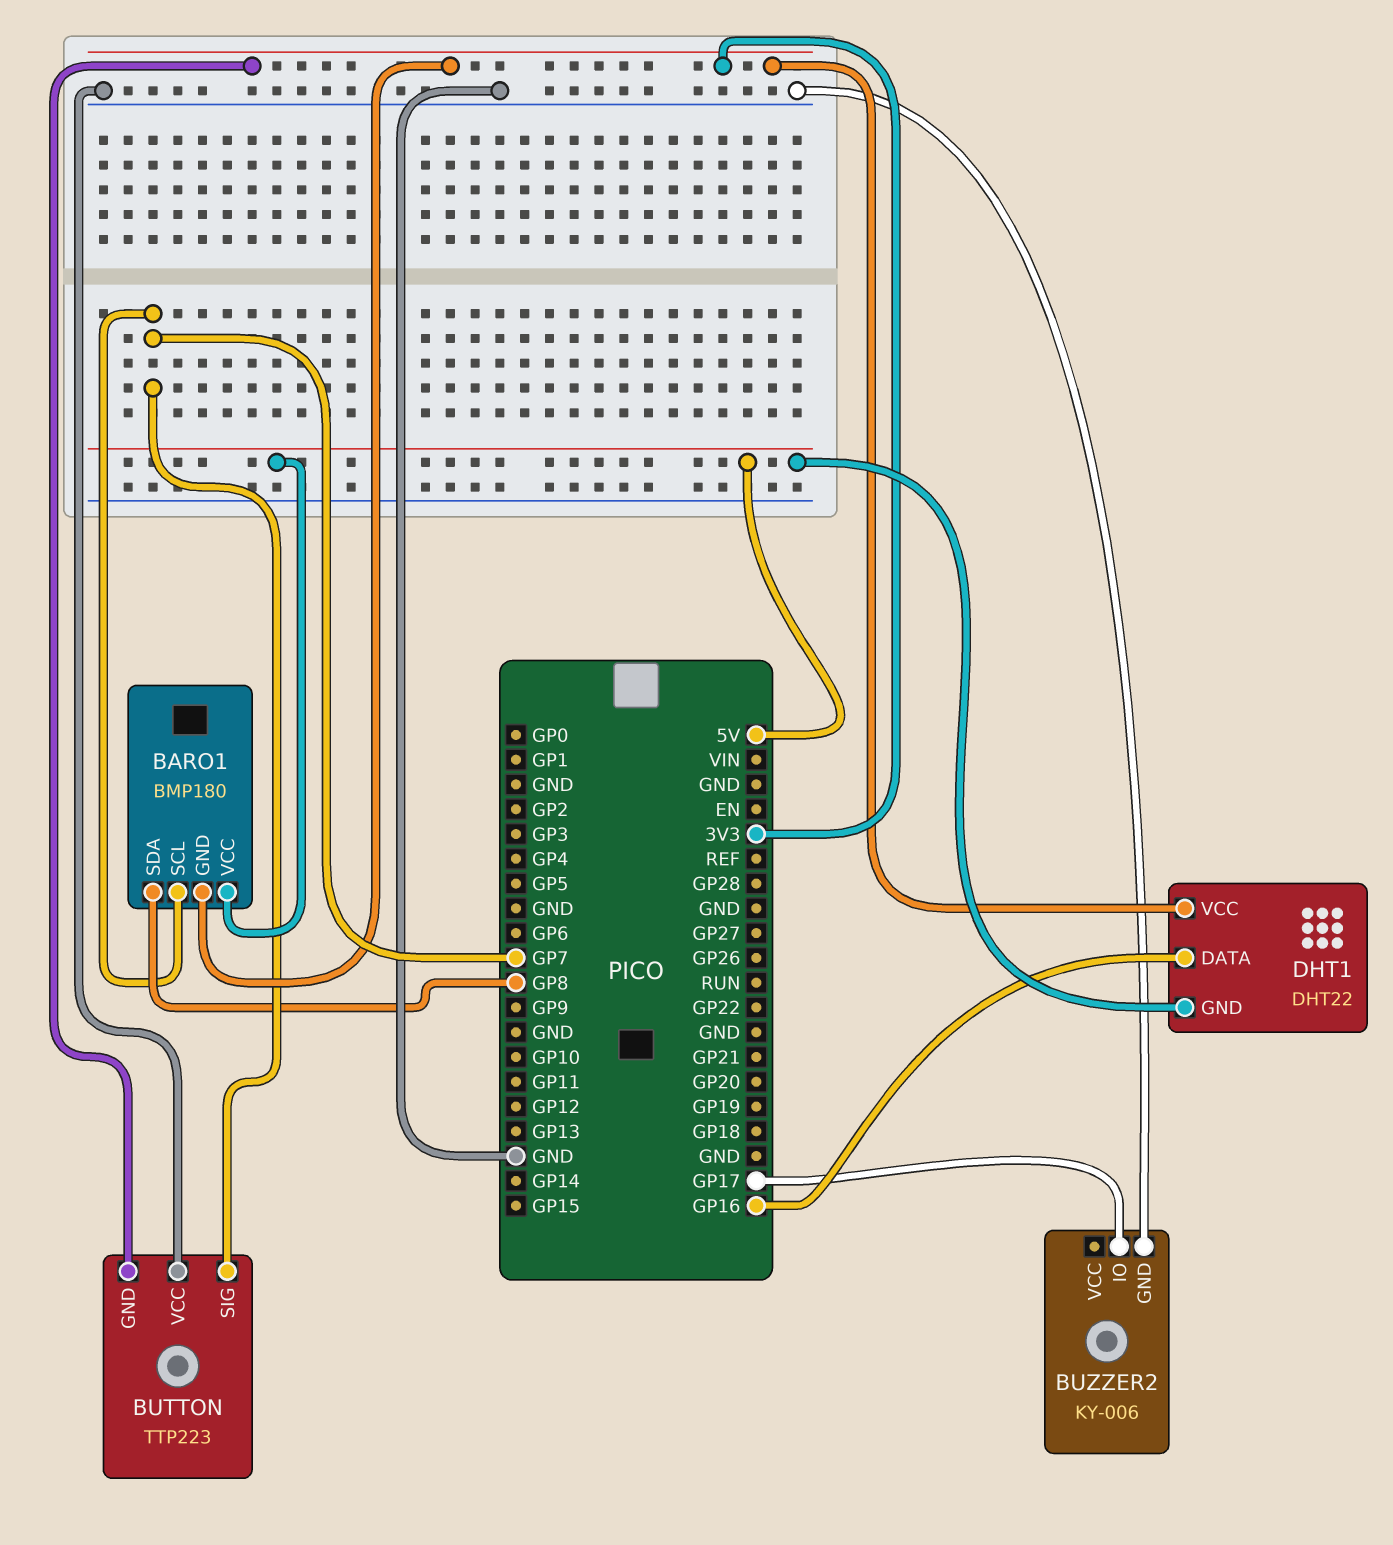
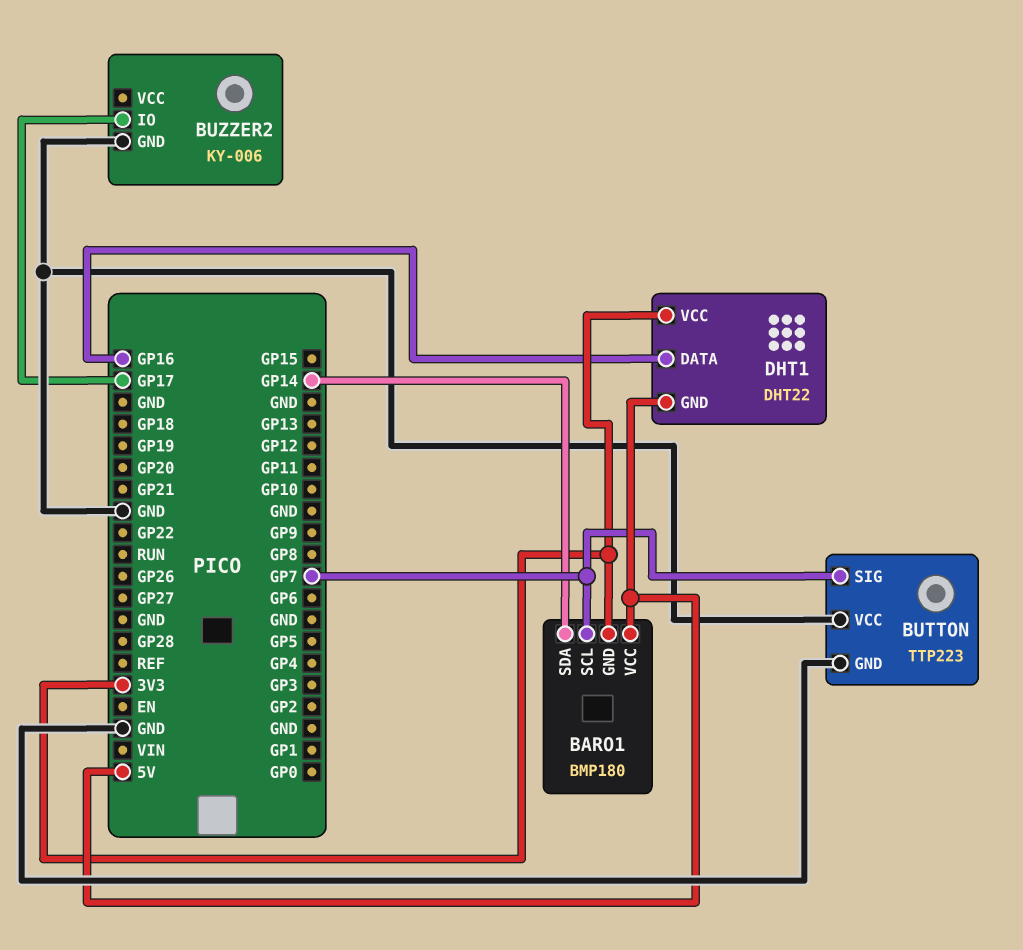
BARO1 pin SDA: GP8 -> GP14
BUTTON pin GND: 3V3 -> GND

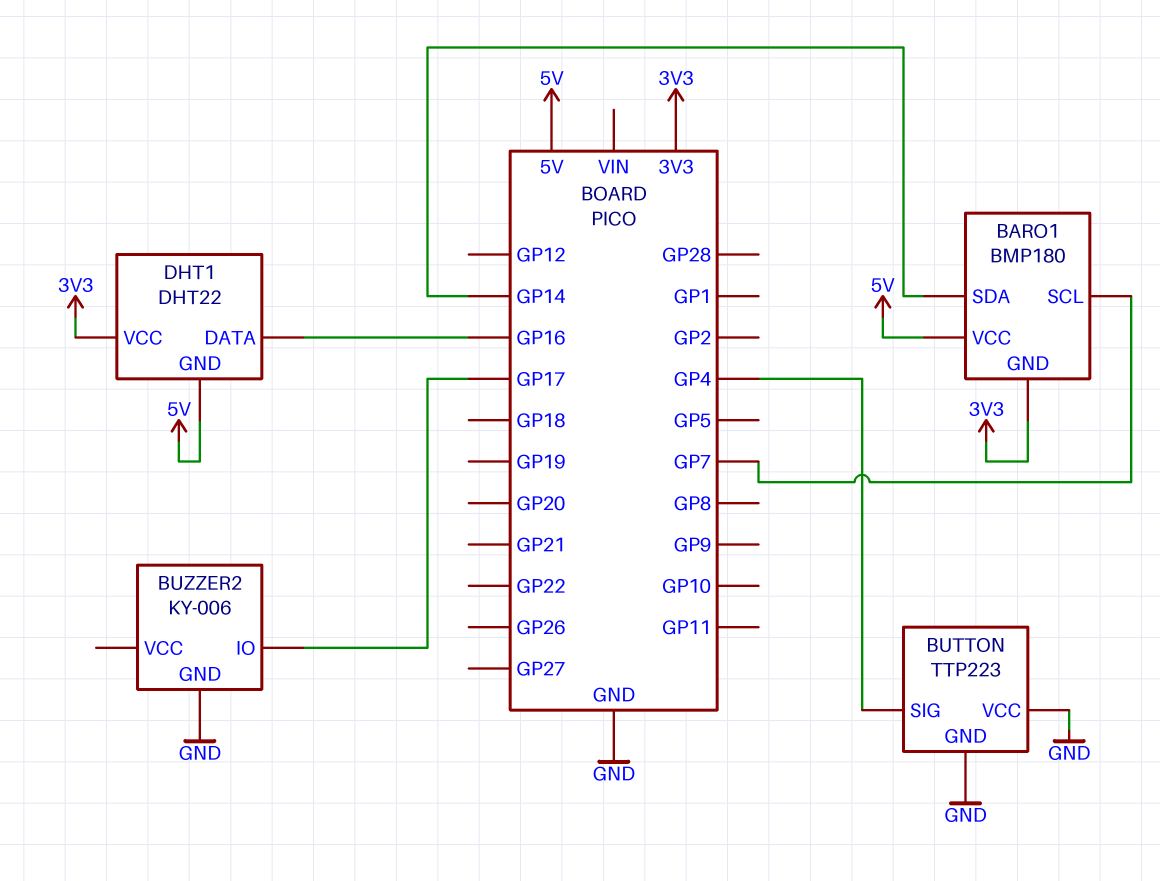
BUTTON pin SIG: GP7 -> GP4

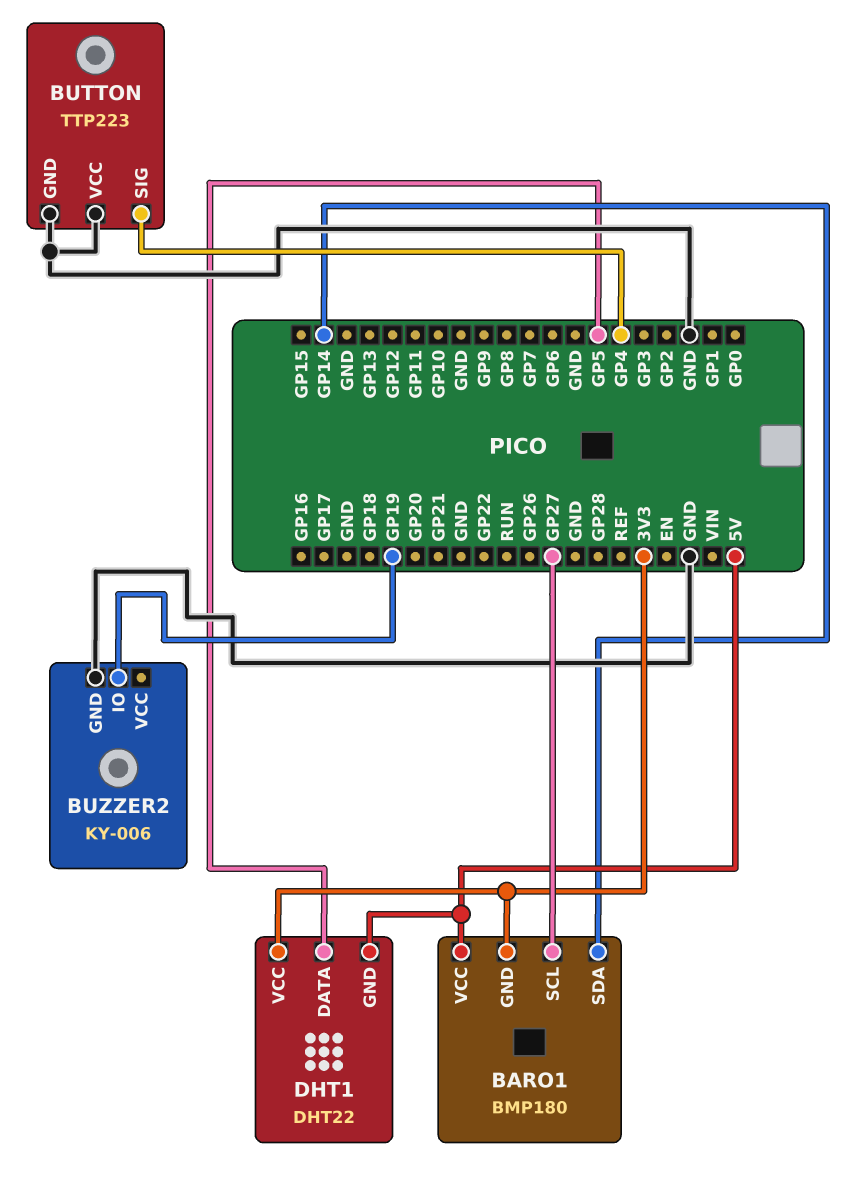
BARO1 pin SCL: GP7 -> GP27
BUZZER2 pin IO: GP17 -> GP19
DHT1 pin DATA: GP16 -> GP5

